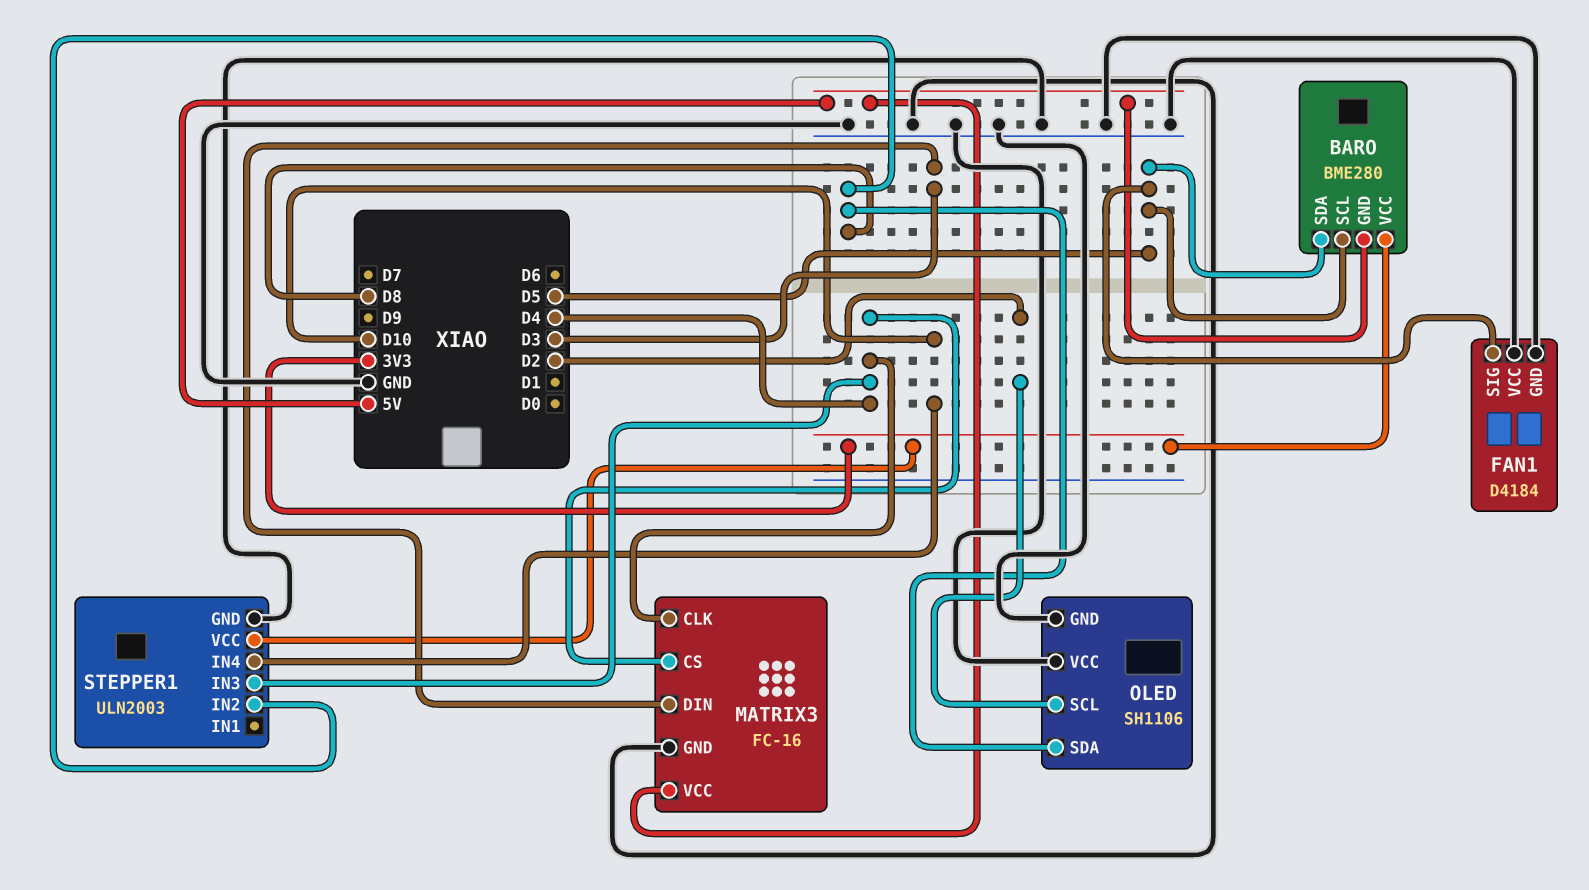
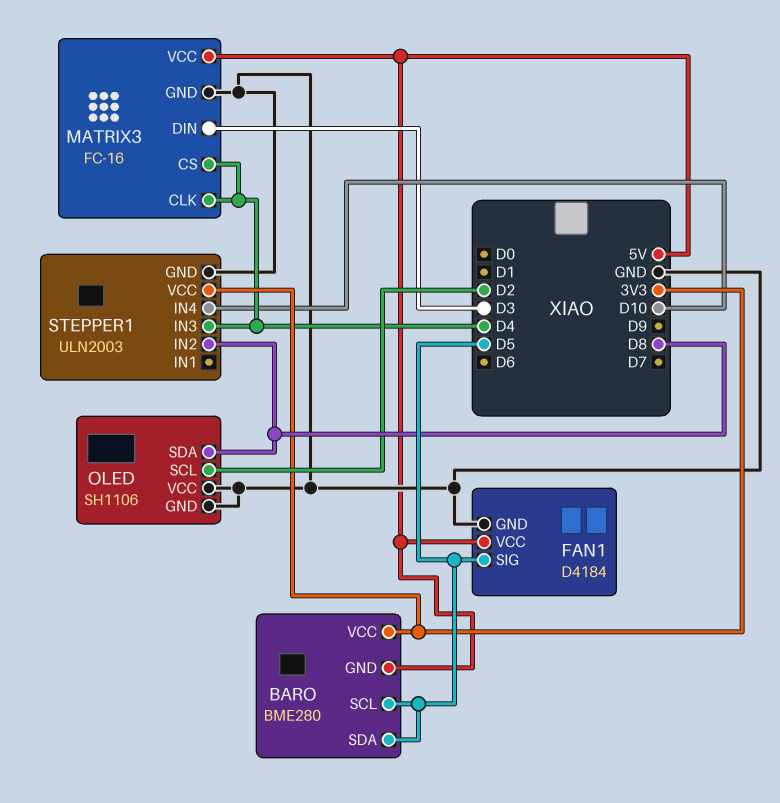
FAN1 pin VCC: GND -> 5V

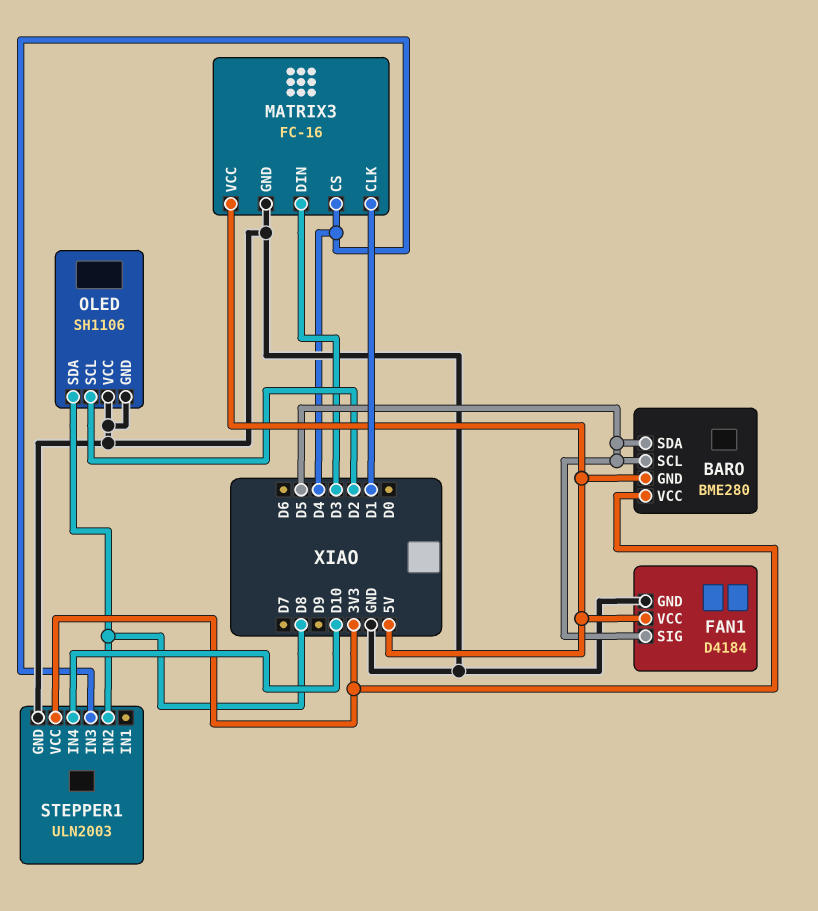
MATRIX3 pin CLK: D4 -> D1

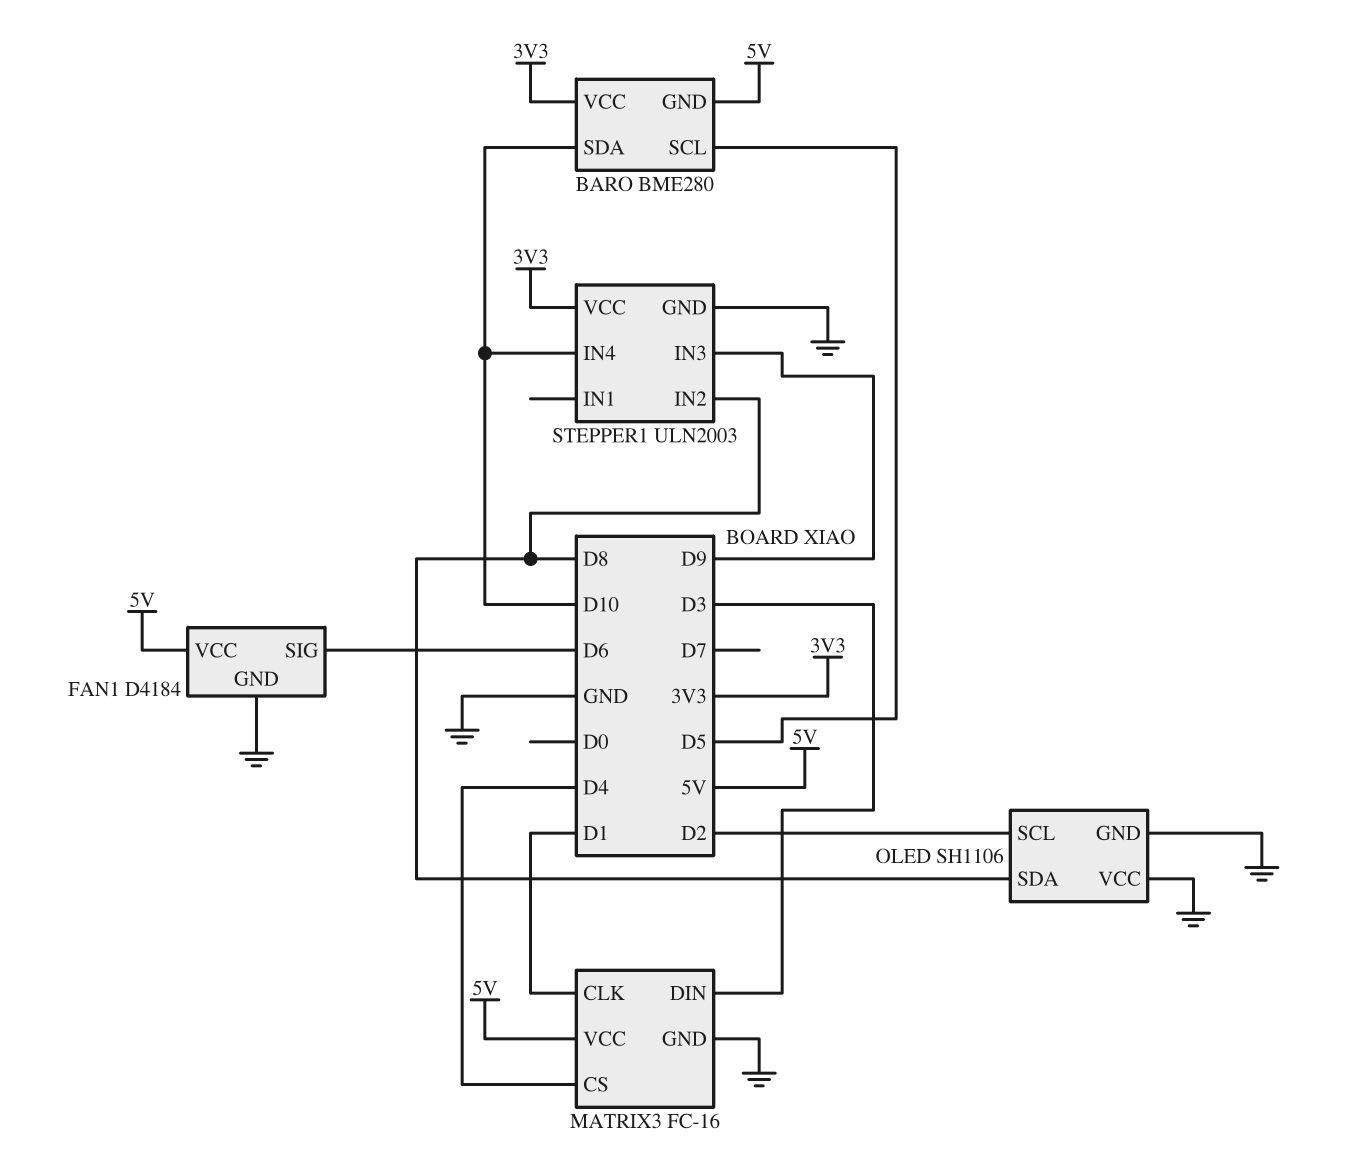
BARO pin SDA: D5 -> D10
FAN1 pin SIG: D5 -> D6
STEPPER1 pin IN3: D4 -> D9

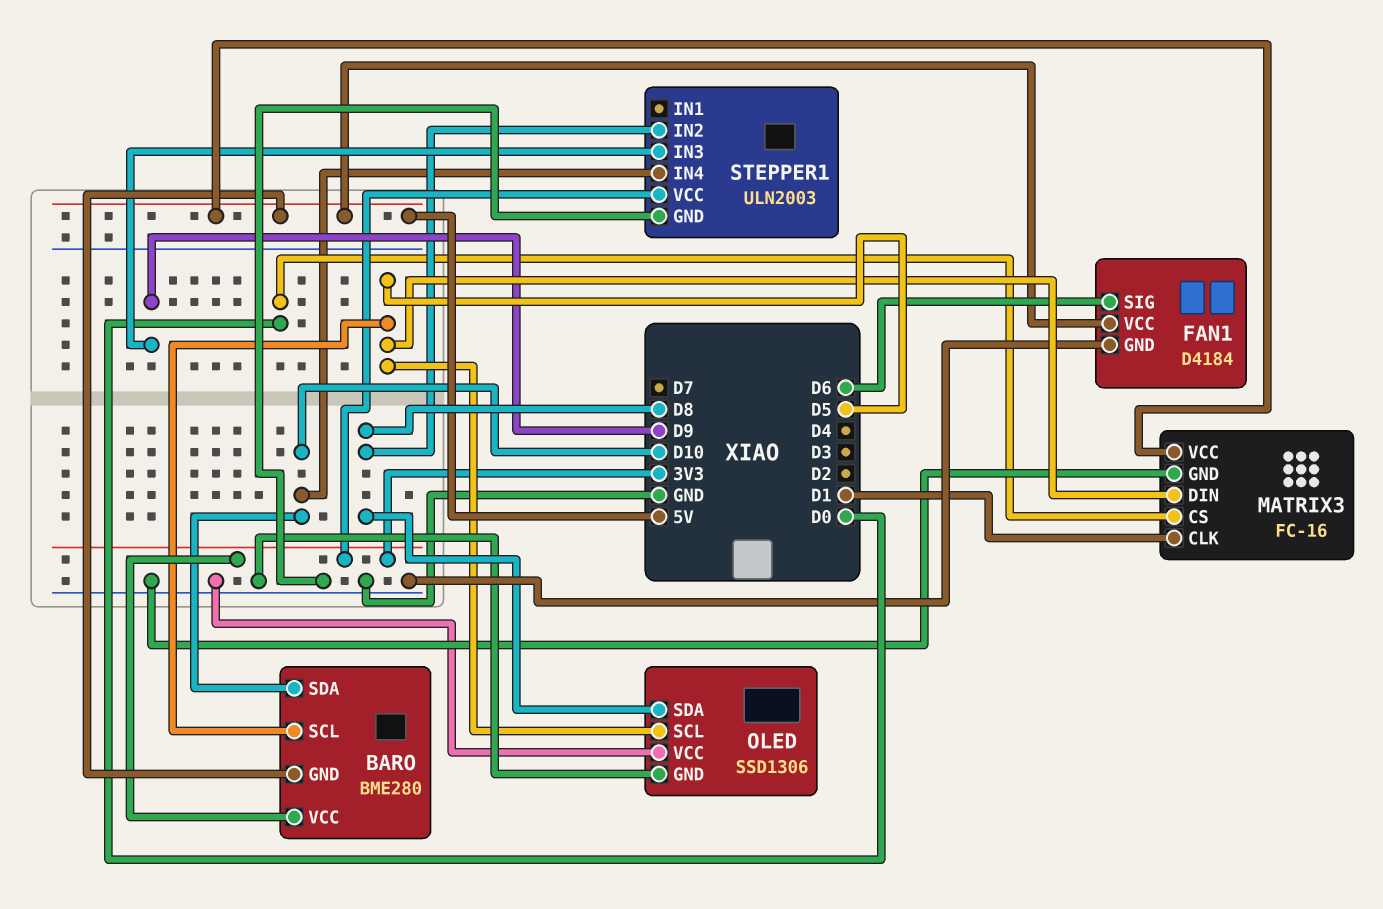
MATRIX3 pin CS: D4 -> D0
MATRIX3 pin DIN: D3 -> D5
OLED: SH1106 -> SSD1306
OLED pin SCL: D2 -> D5

